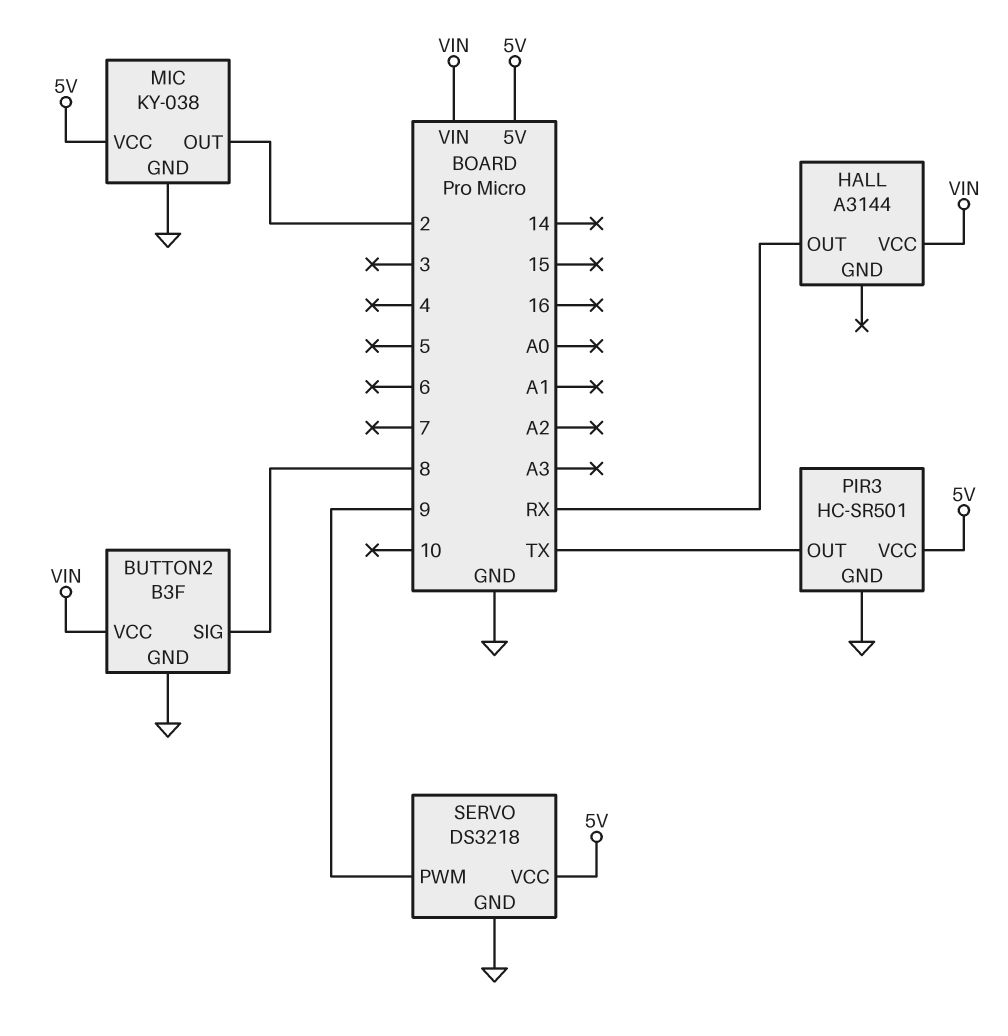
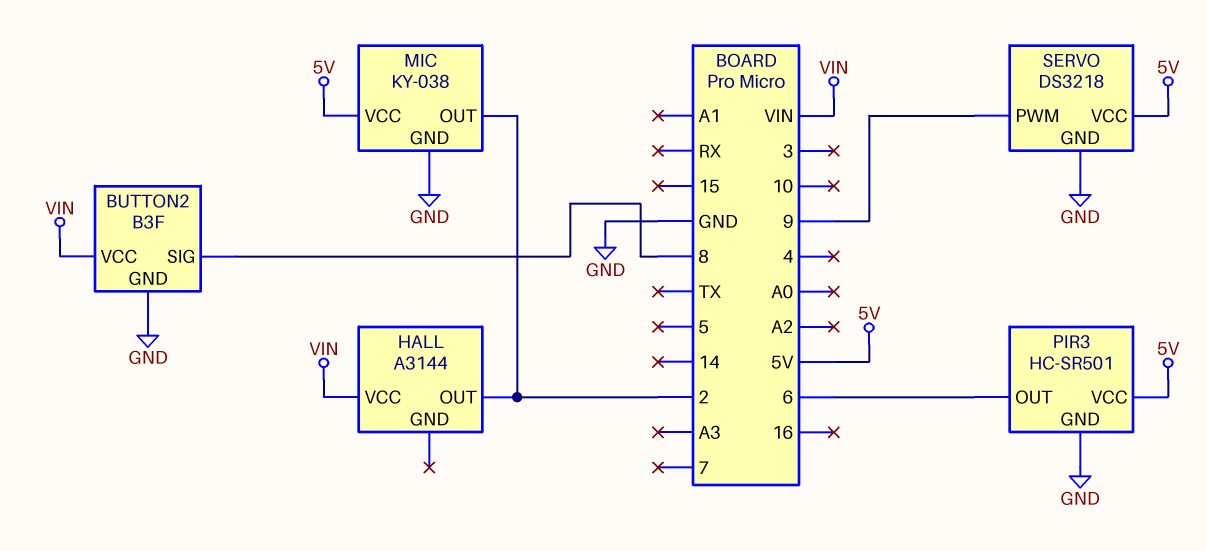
HALL pin OUT: RX -> 2
PIR3 pin OUT: TX -> 6

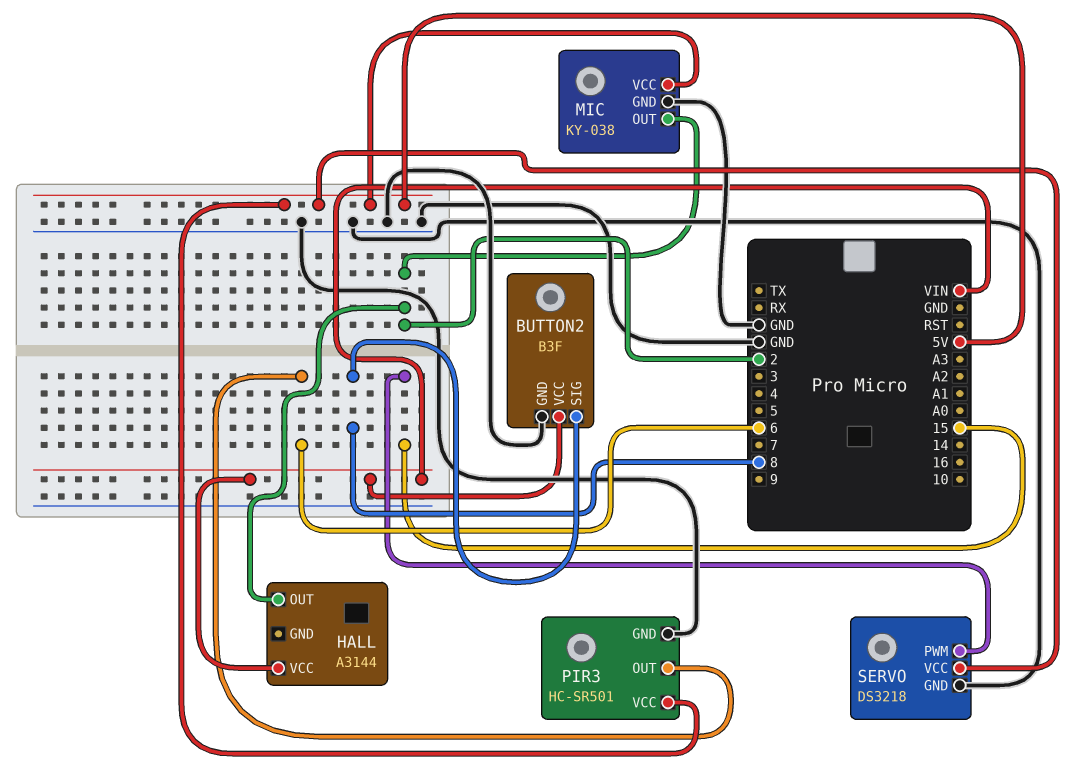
SERVO pin PWM: 9 -> 15

